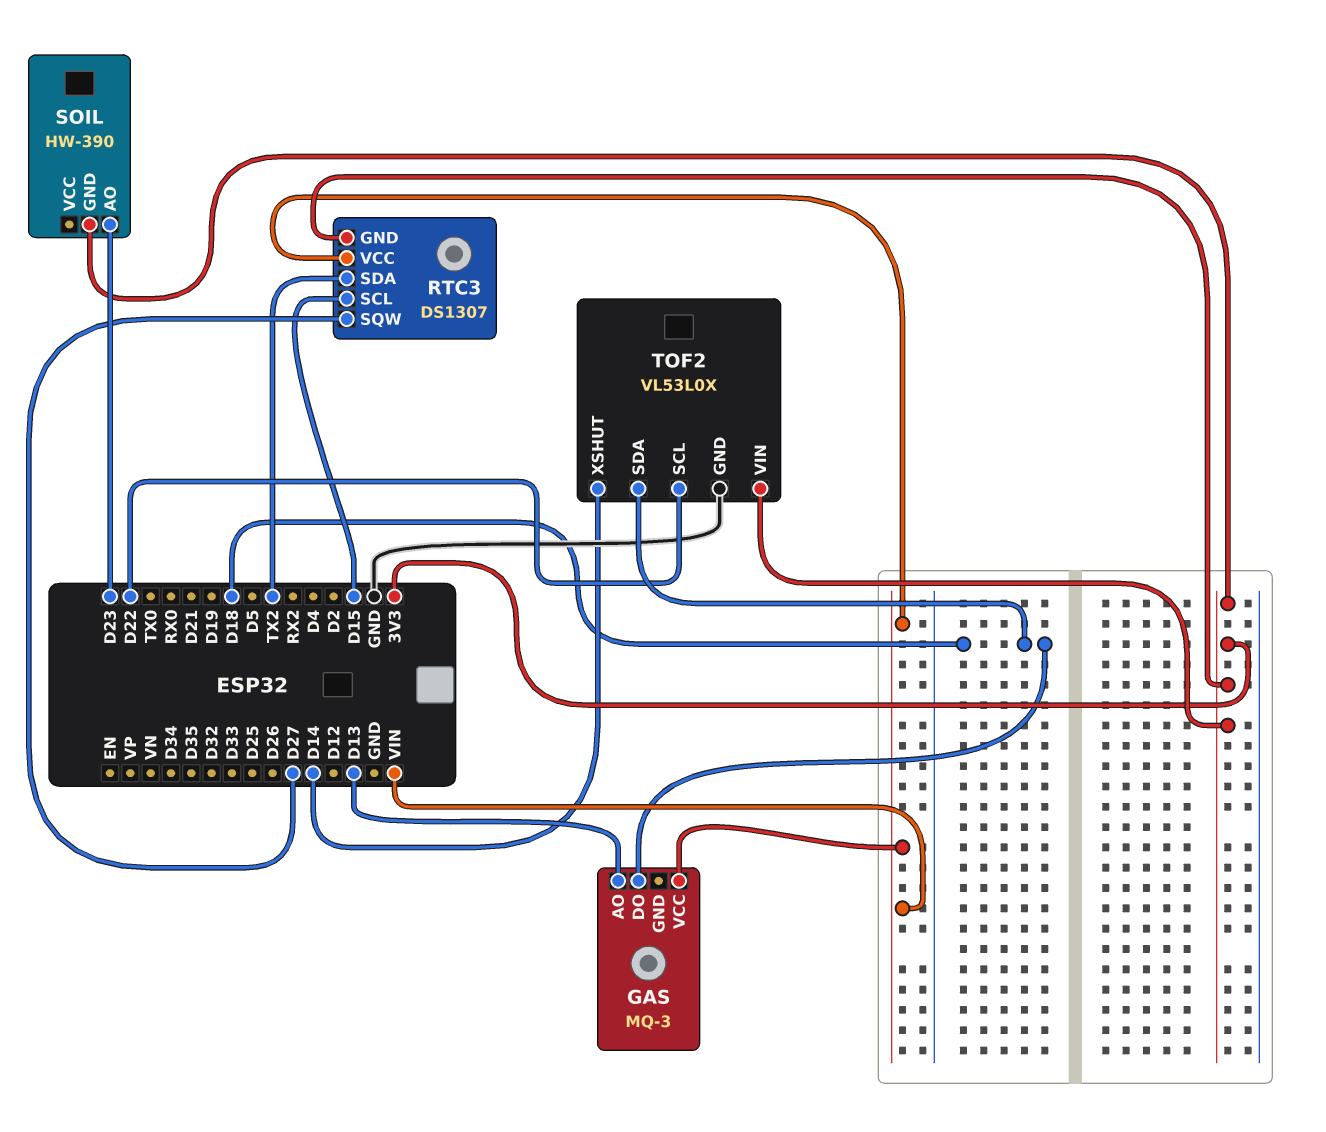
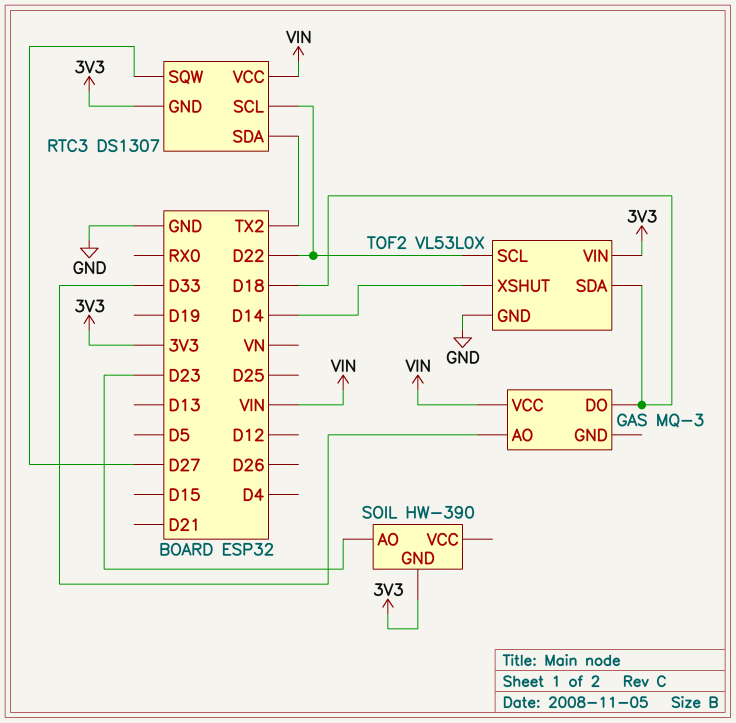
GAS pin AO: D13 -> D33
RTC3 pin SCL: D15 -> D22

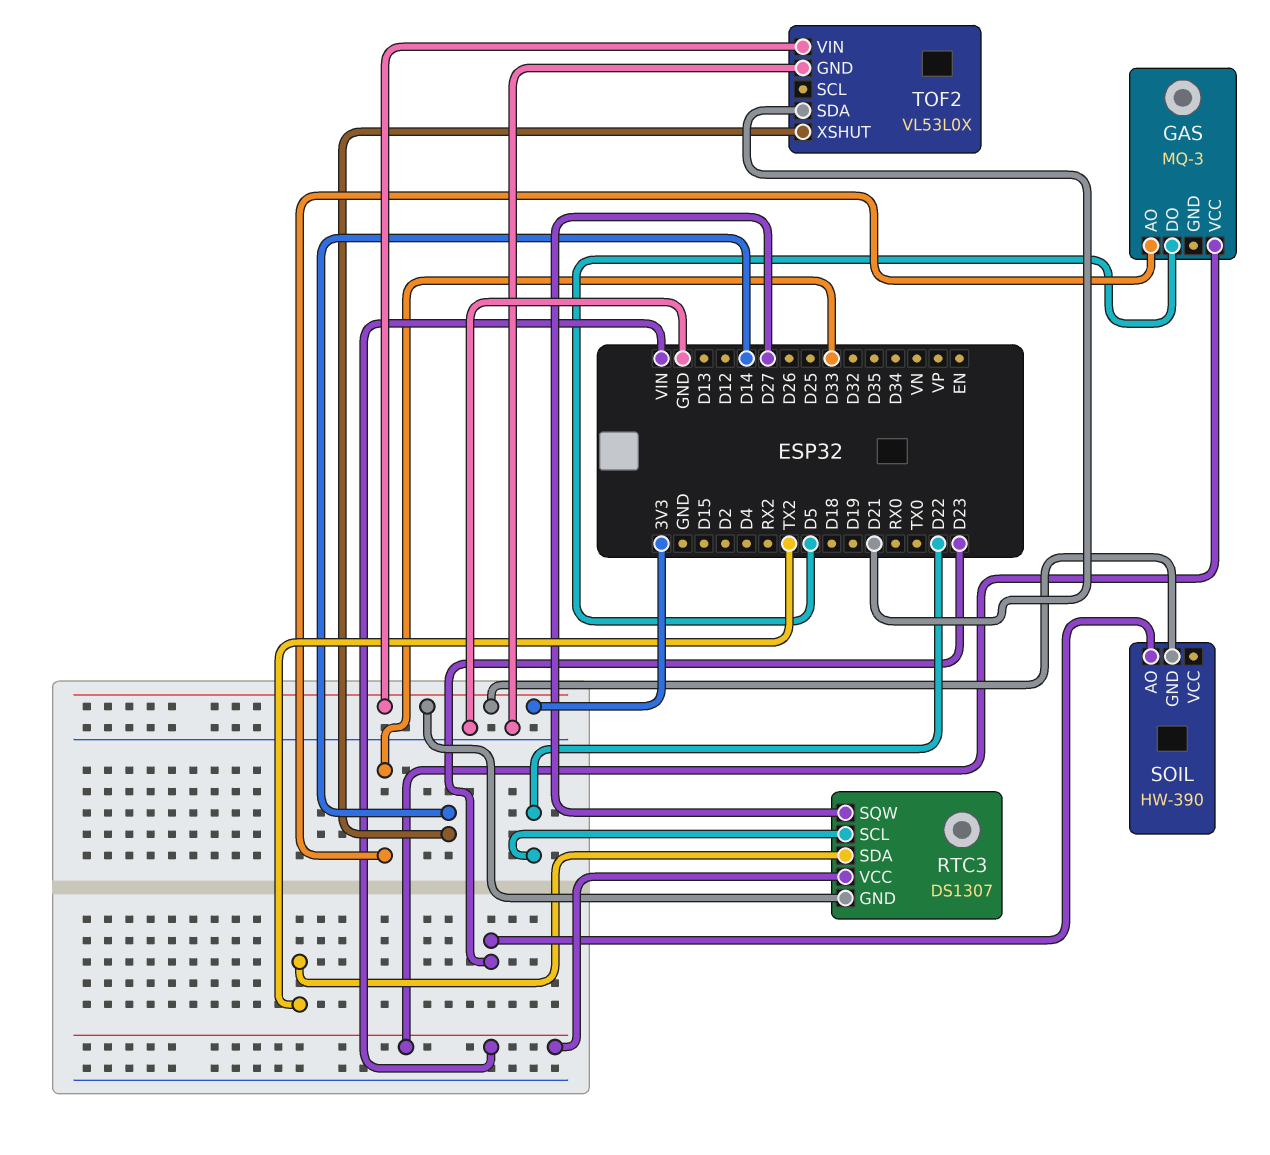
GAS pin DO: D18 -> D5
TOF2 pin SCL: D22 -> none
TOF2 pin SDA: D18 -> D21

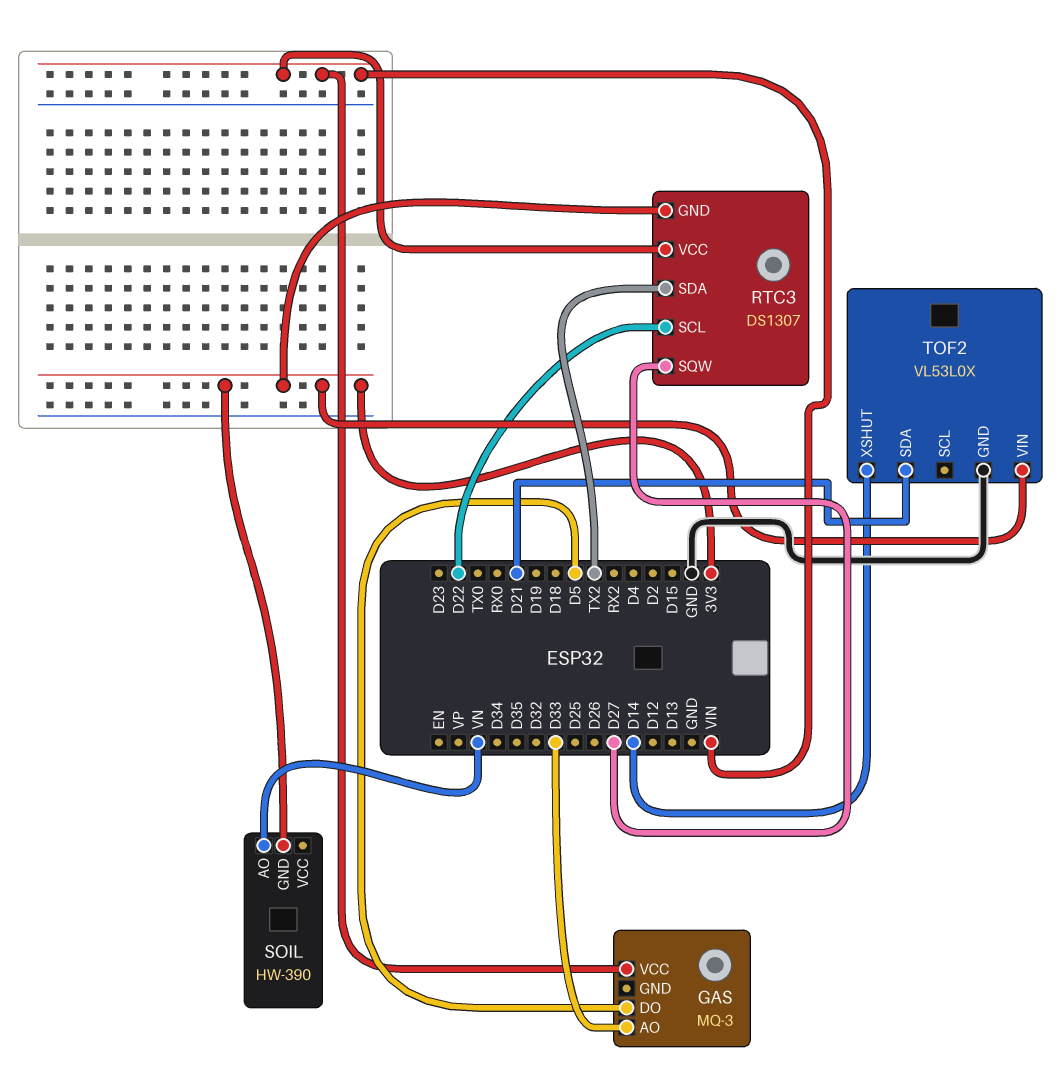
SOIL pin AO: D23 -> VN

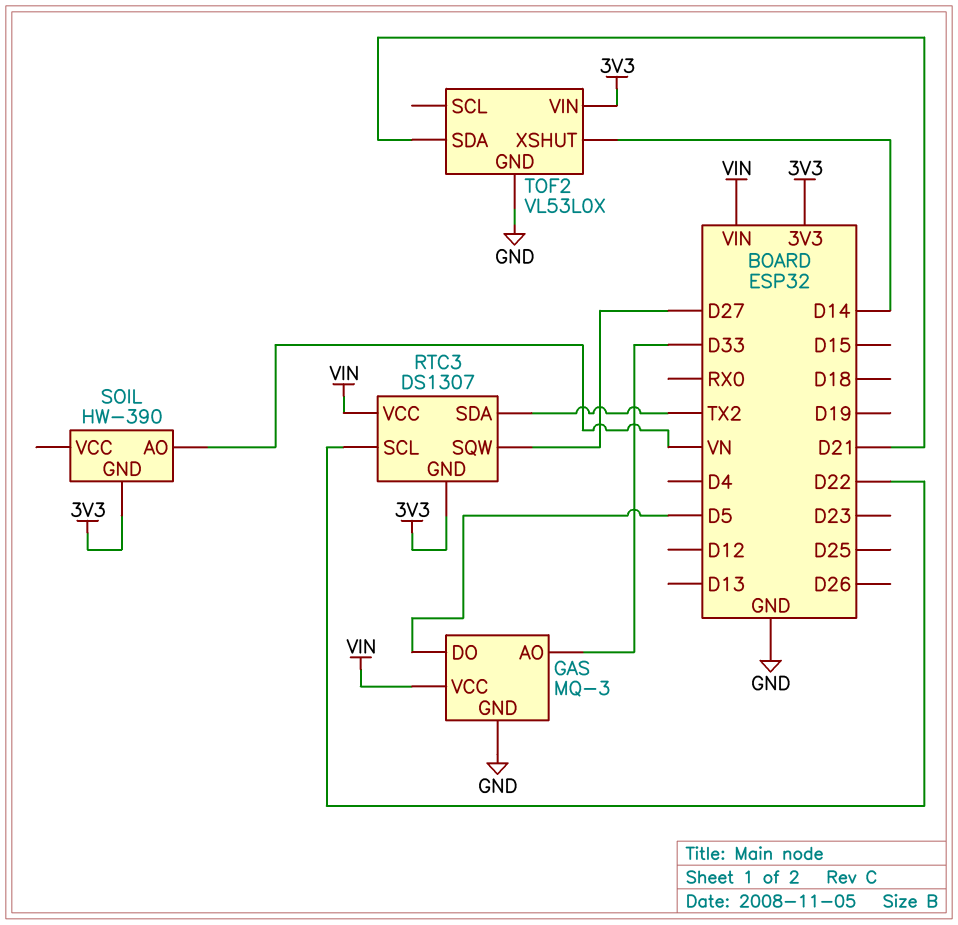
GAS pin GND: none -> GND

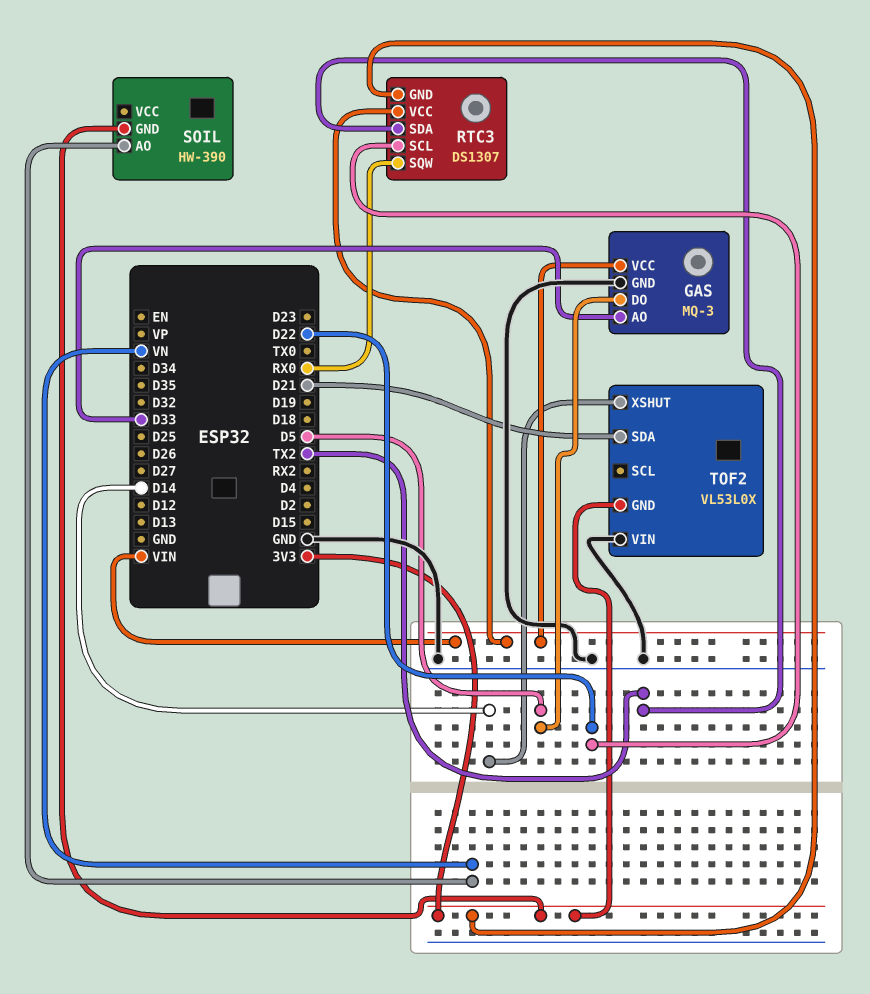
RTC3 pin SQW: D27 -> RX0
TOF2 pin GND: GND -> 3V3
TOF2 pin VIN: 3V3 -> GND

